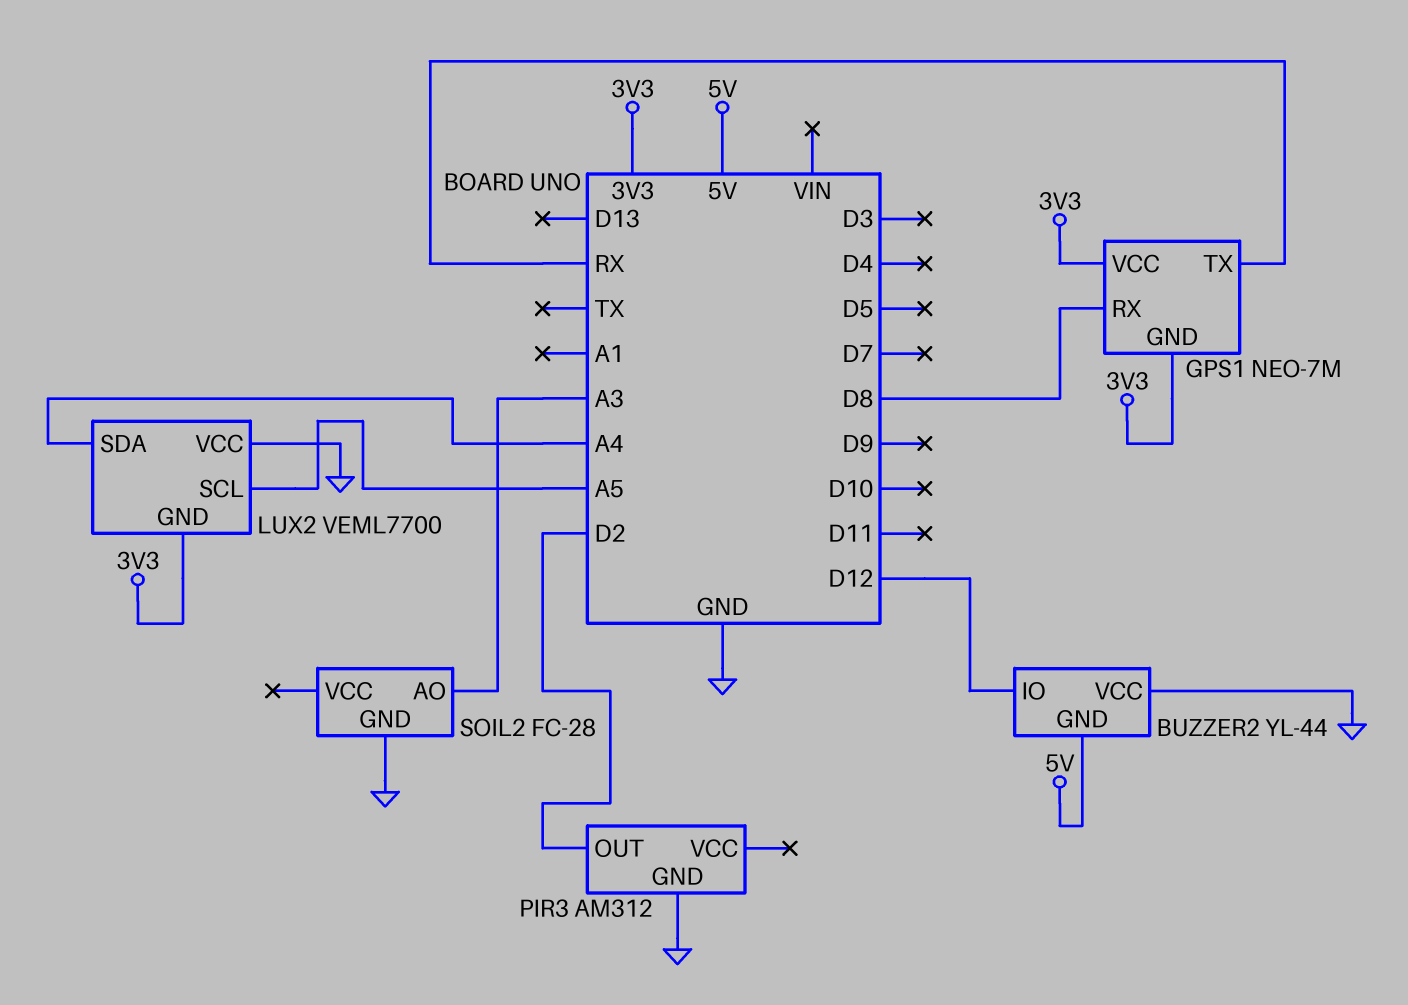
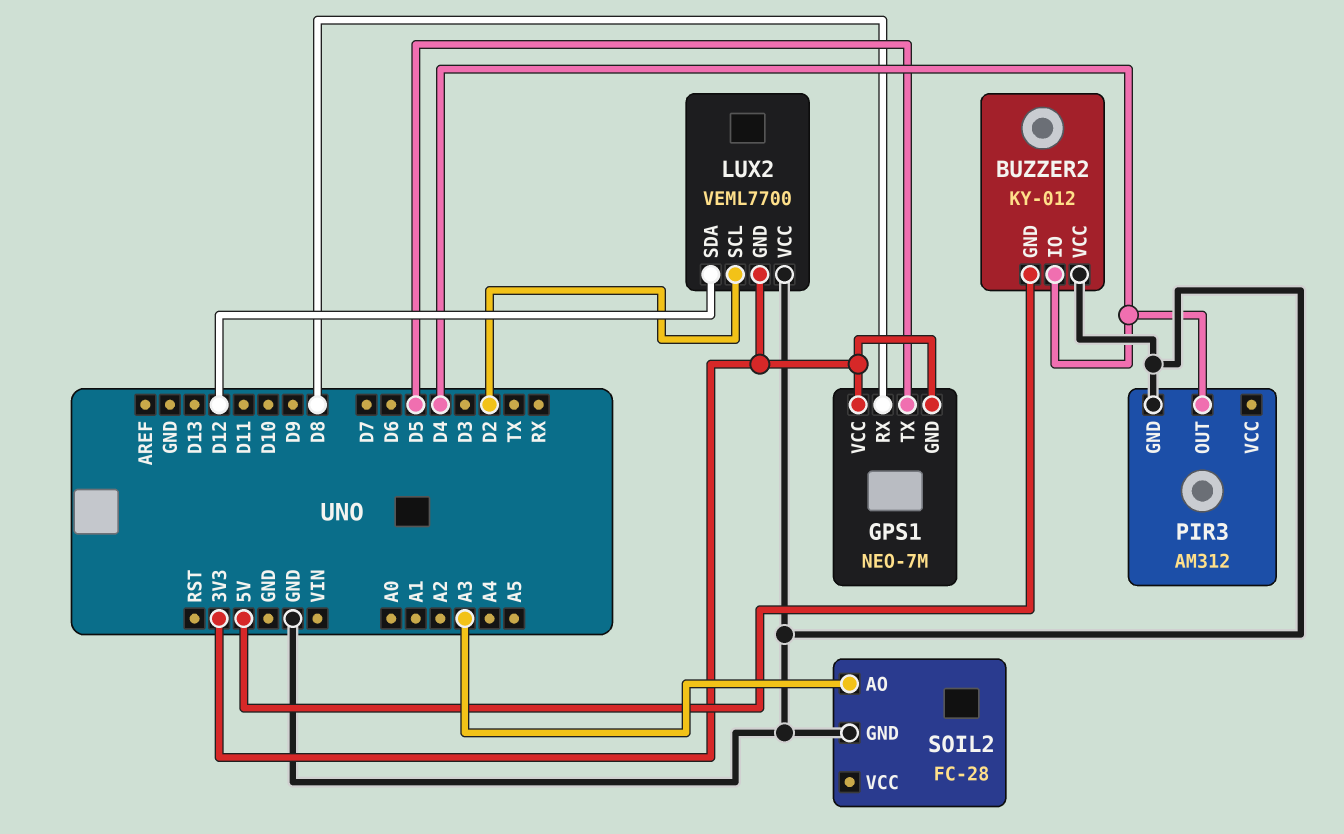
BUZZER2: YL-44 -> KY-012
BUZZER2 pin IO: D12 -> D4
GPS1 pin TX: RX -> D5
LUX2 pin SCL: A5 -> D2
LUX2 pin SDA: A4 -> D12
PIR3 pin OUT: D2 -> D4

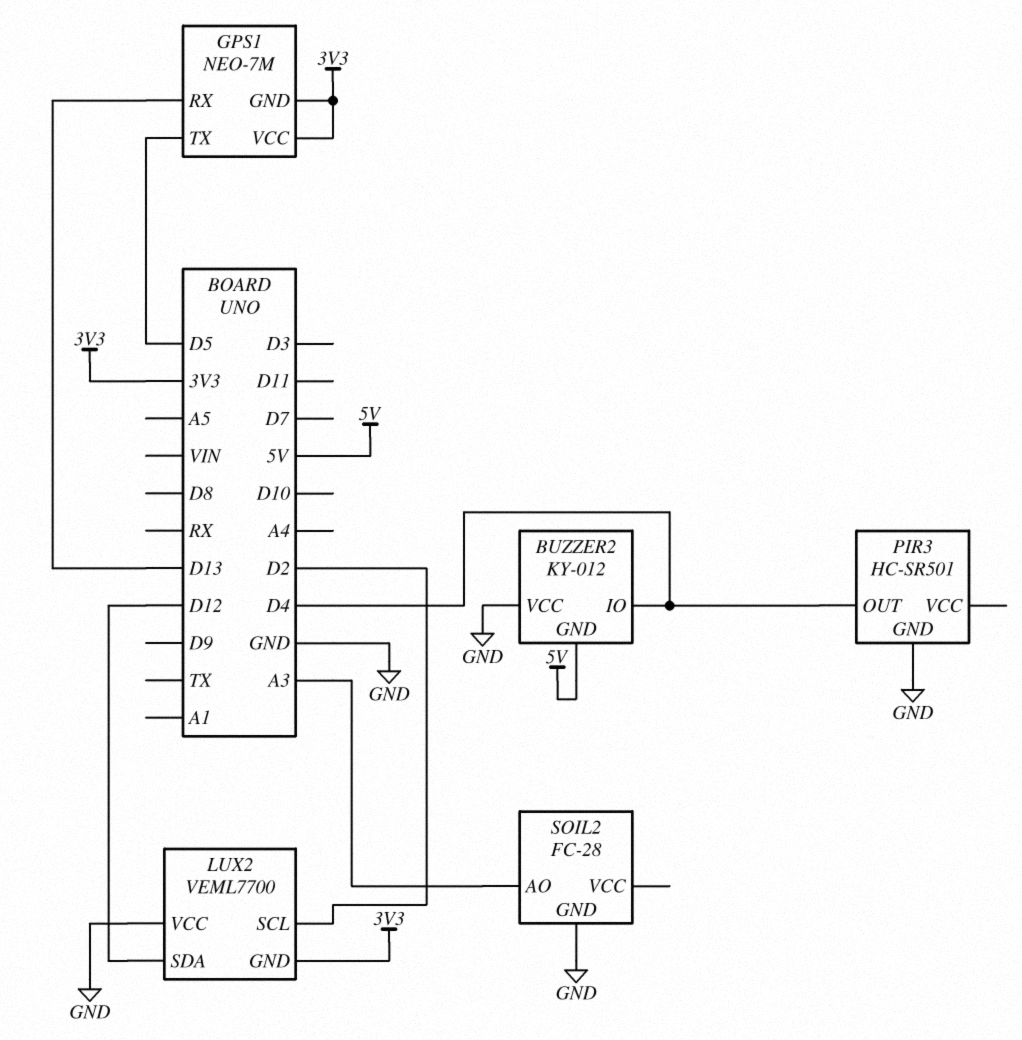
GPS1 pin RX: D8 -> D13
PIR3: AM312 -> HC-SR501

